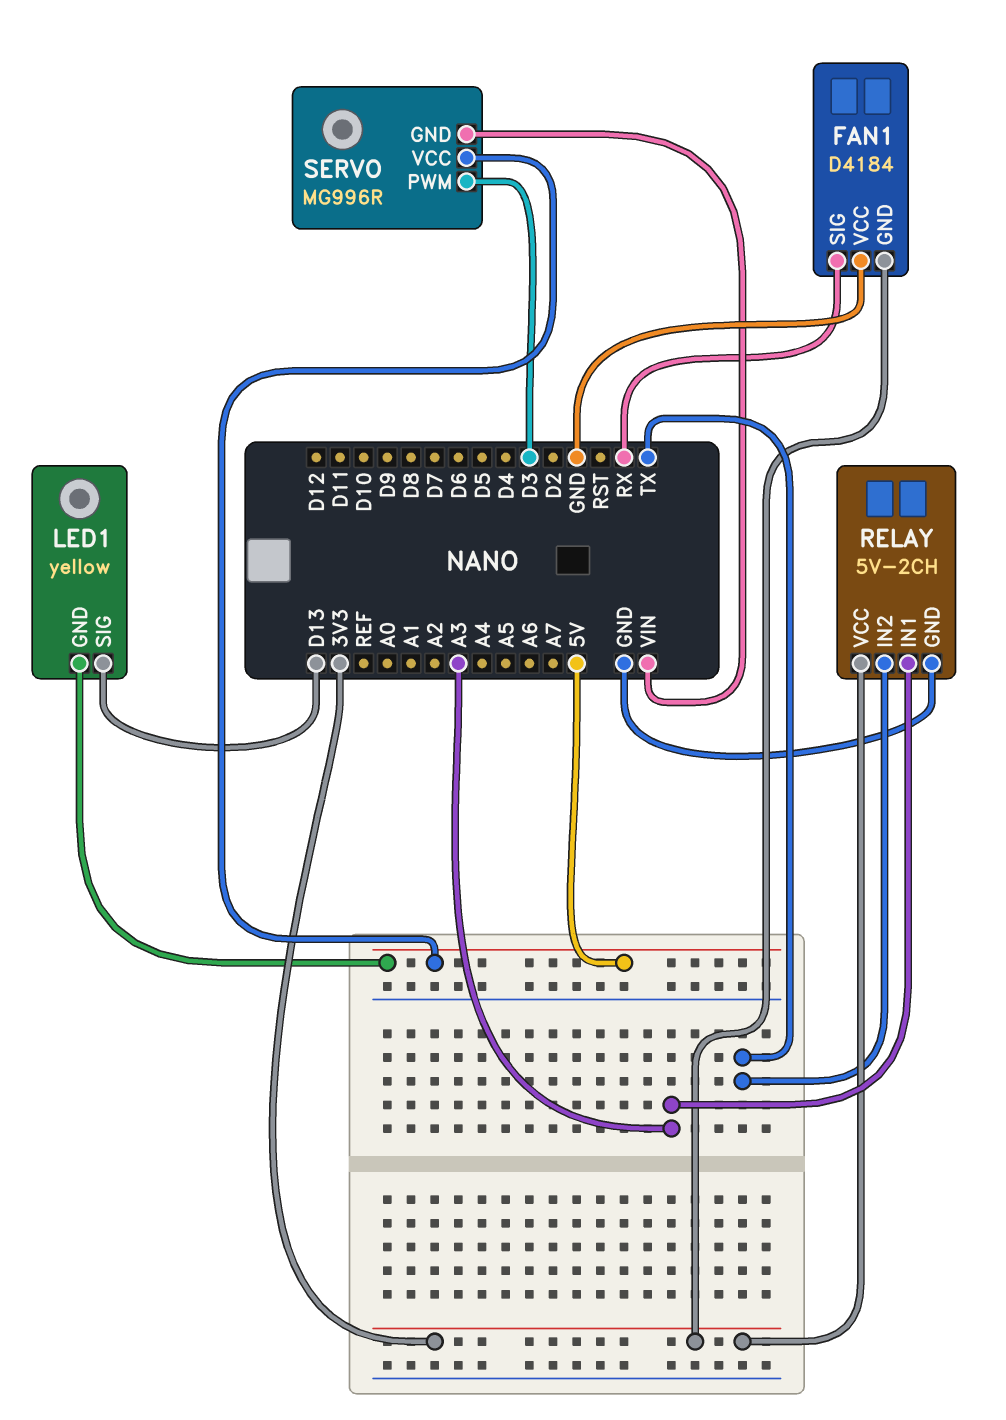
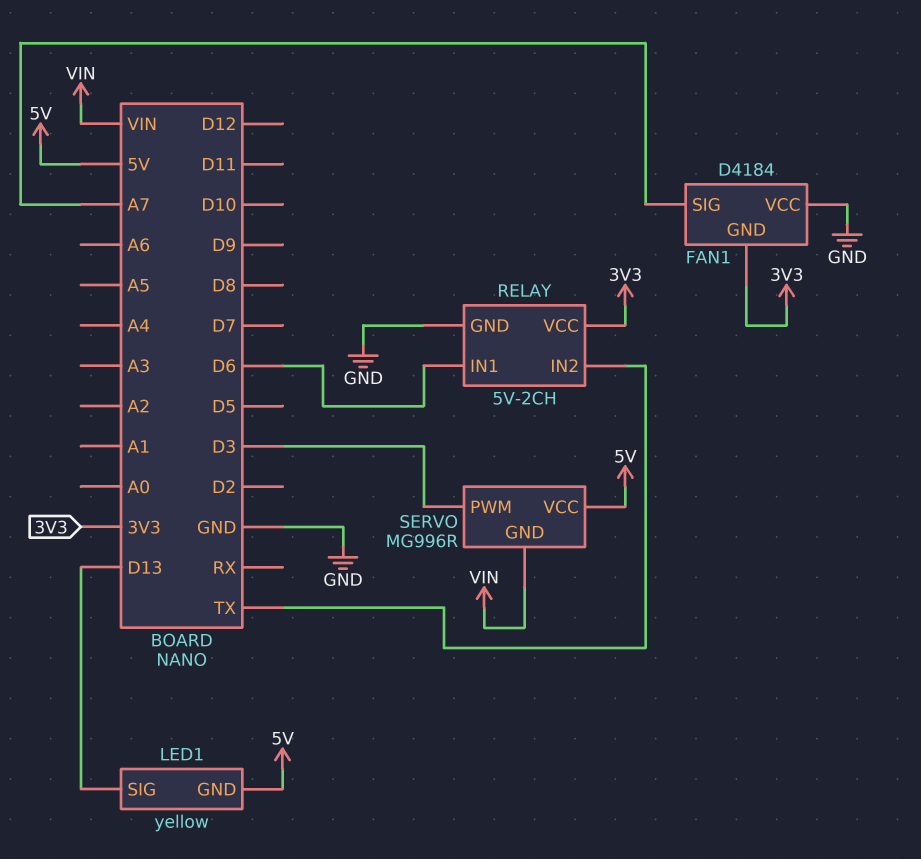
FAN1 pin SIG: RX -> A7
RELAY pin IN1: A3 -> D6

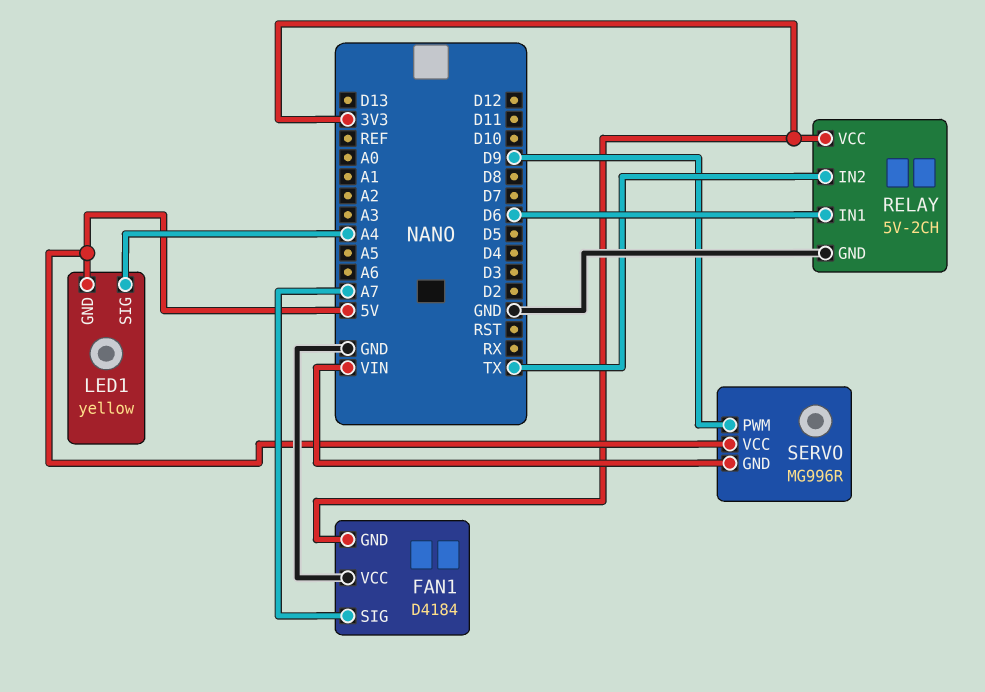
LED1 pin SIG: D13 -> A4
SERVO pin PWM: D3 -> D9

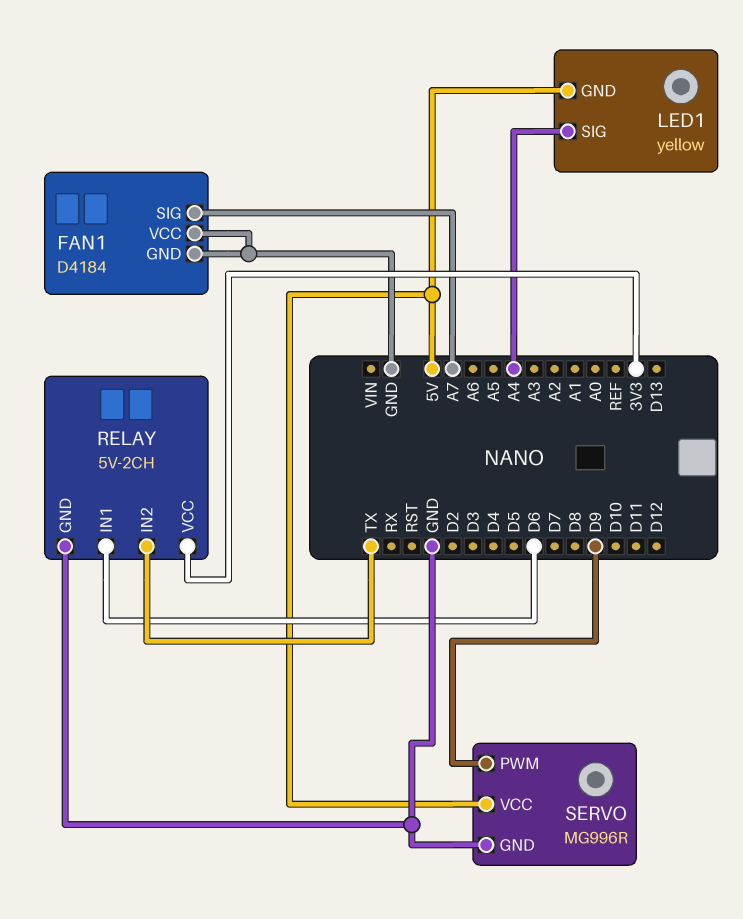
FAN1 pin GND: 3V3 -> GND
SERVO pin GND: VIN -> GND

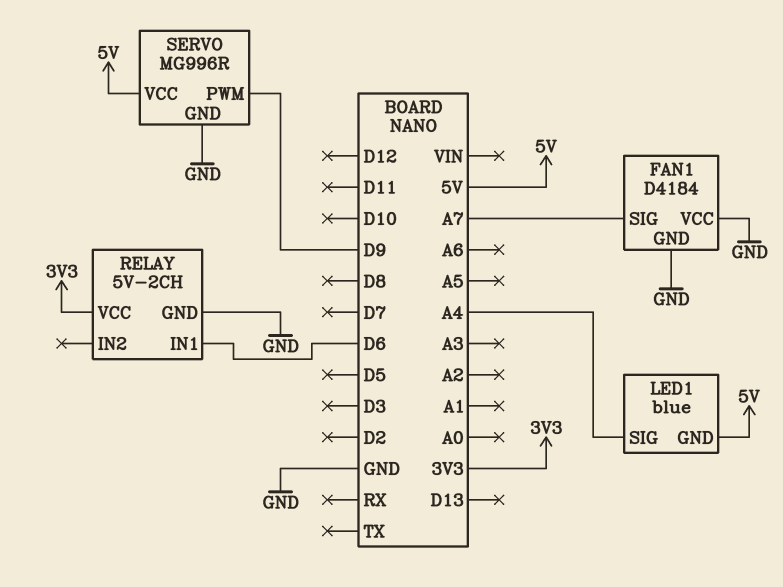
LED1: yellow -> blue
RELAY pin IN2: TX -> none

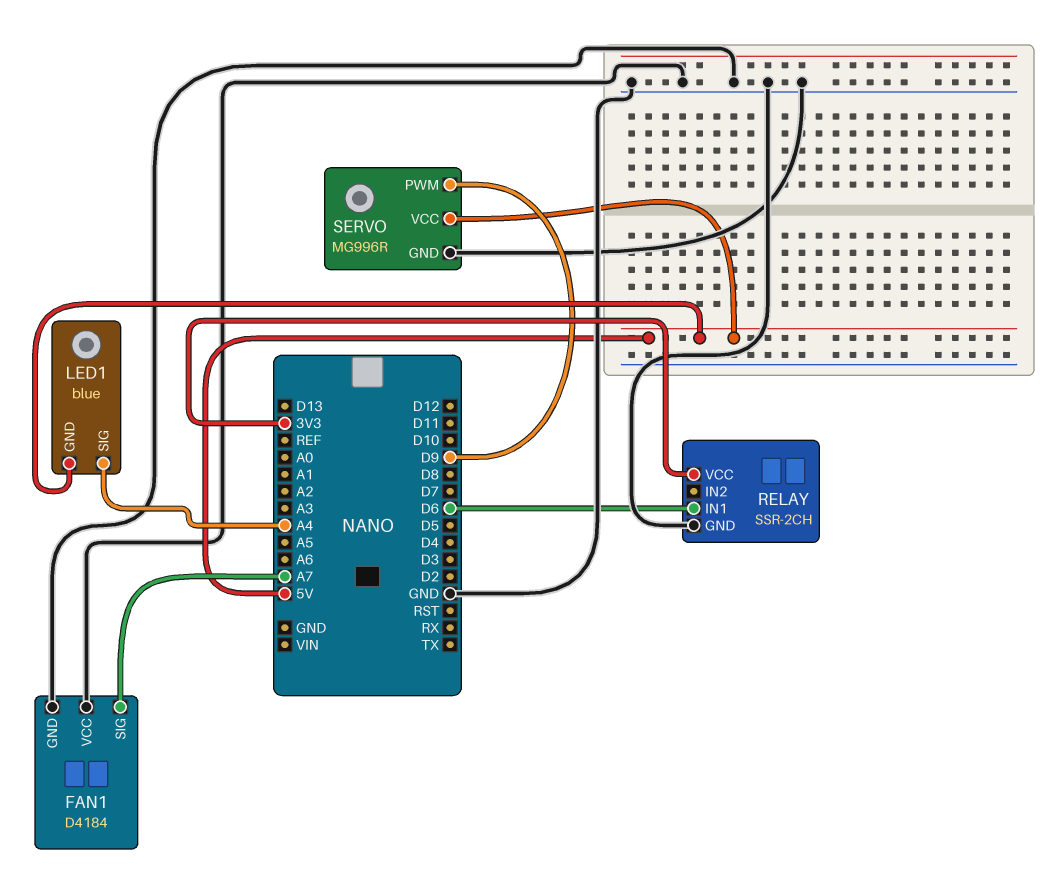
RELAY: 5V-2CH -> SSR-2CH

